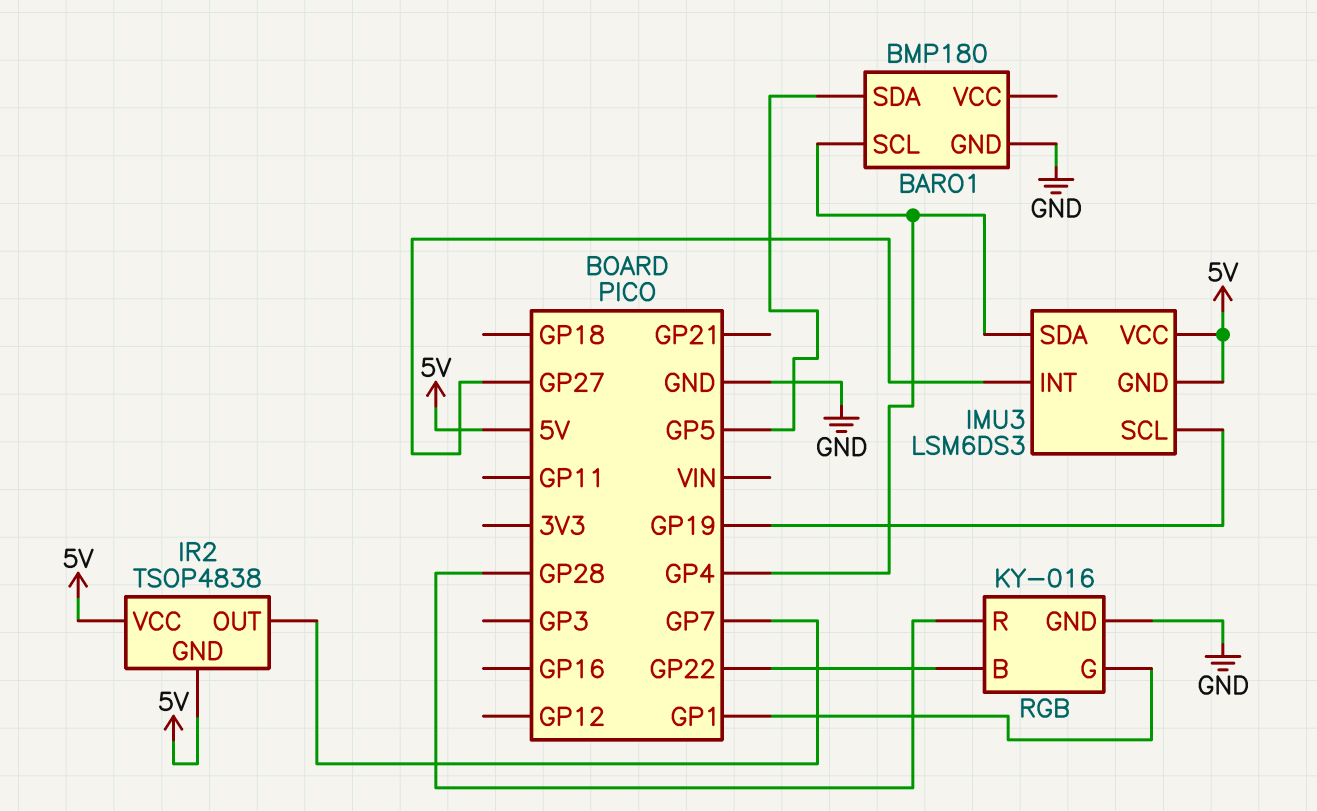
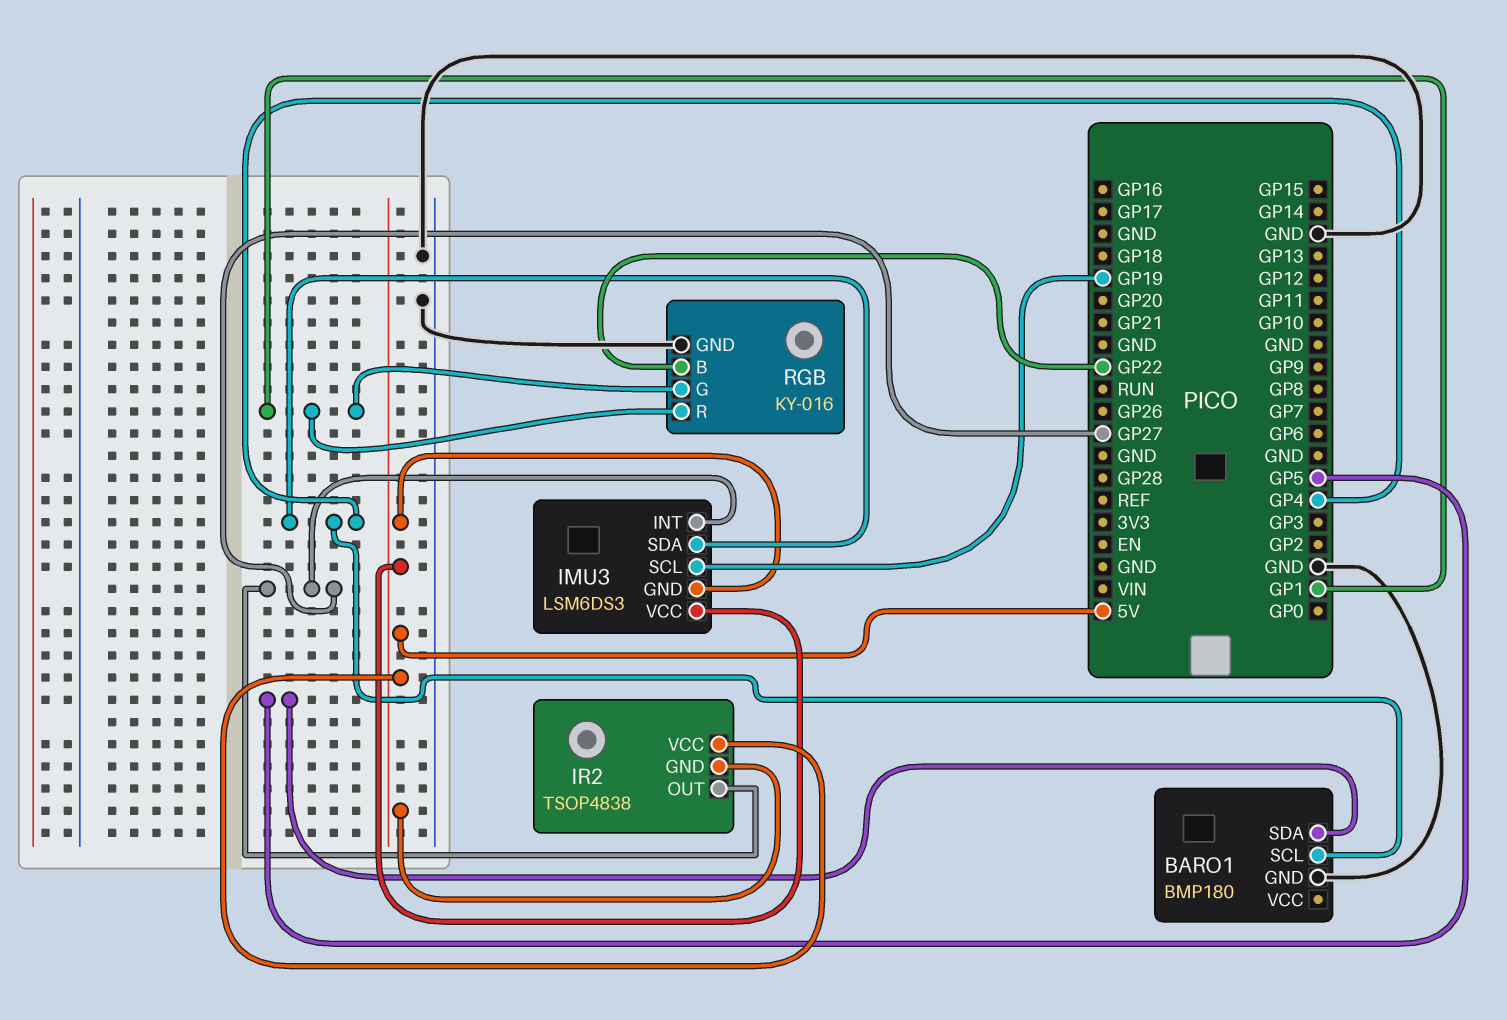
IR2 pin OUT: GP7 -> GP27
RGB pin R: GP28 -> GP1

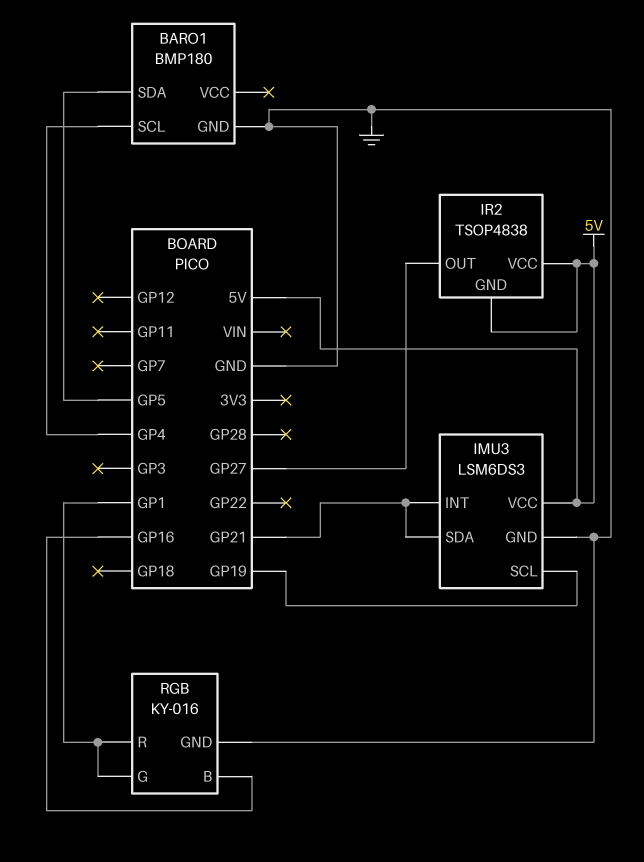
IMU3 pin GND: 5V -> GND
IMU3 pin INT: GP27 -> GP21
IMU3 pin SDA: GP4 -> GP21
RGB pin B: GP22 -> GP16

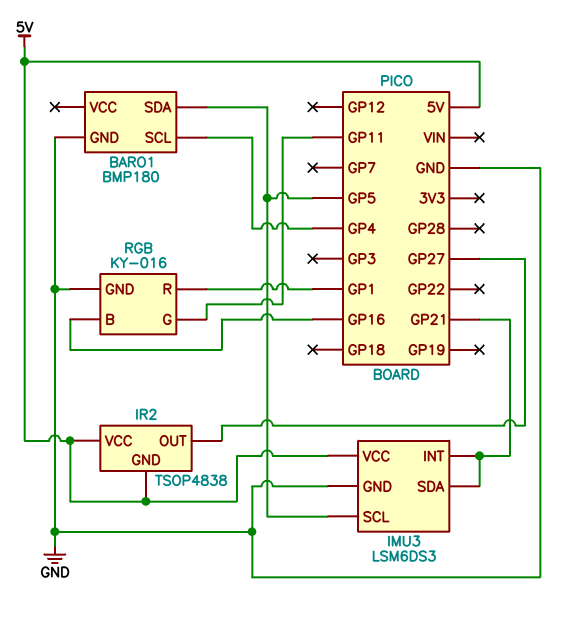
IMU3 pin SCL: GP19 -> GP5
RGB pin G: GP1 -> GP11

